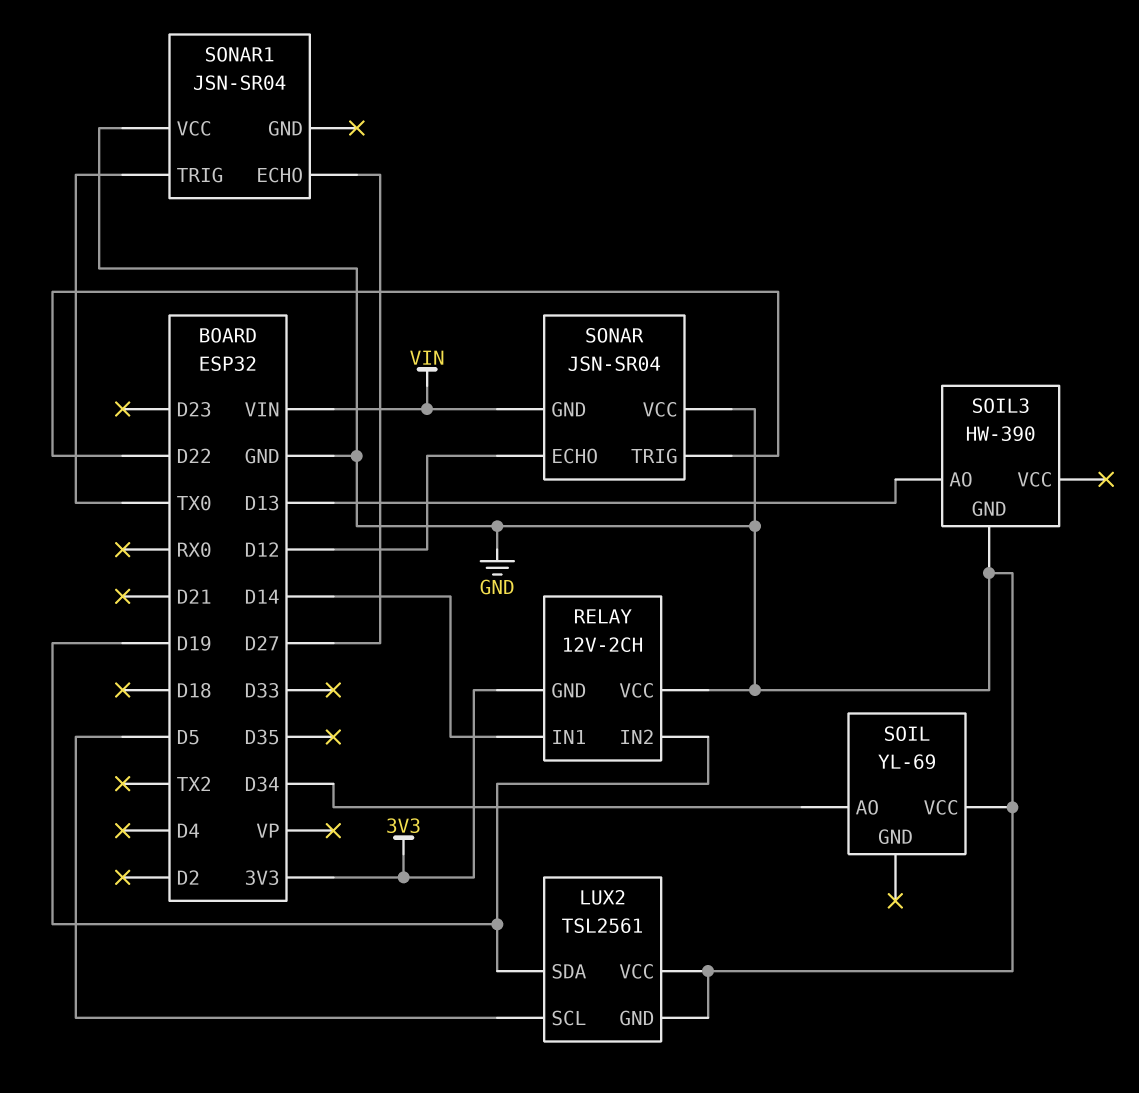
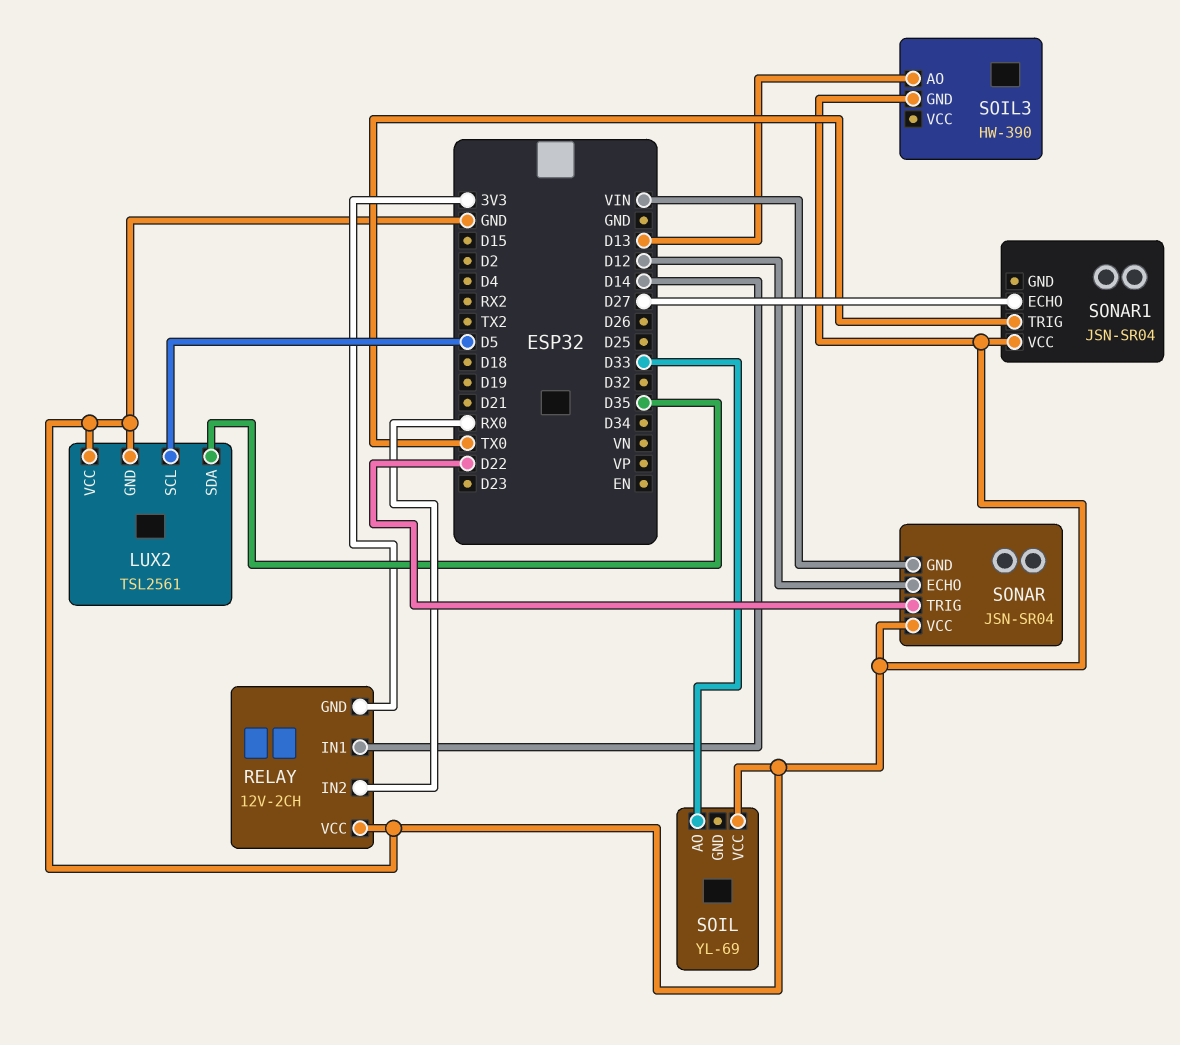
LUX2 pin SDA: D19 -> D35
RELAY pin IN2: D19 -> RX0
SOIL pin AO: D34 -> D33

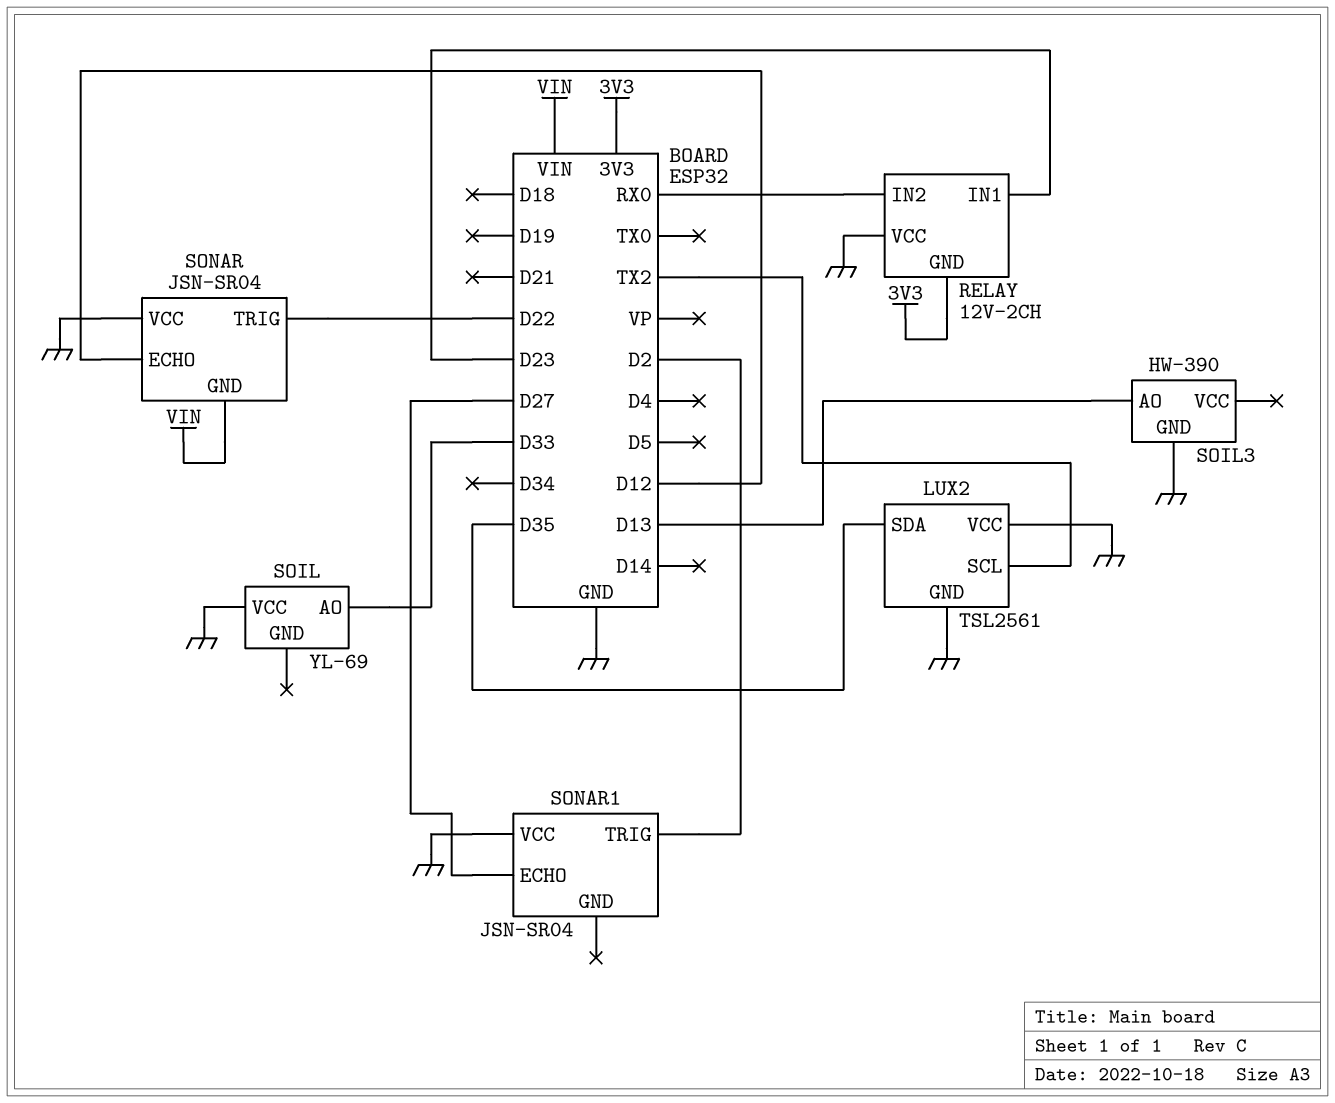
LUX2 pin SCL: D5 -> TX2
RELAY pin IN1: D14 -> D23
SONAR1 pin TRIG: TX0 -> D2

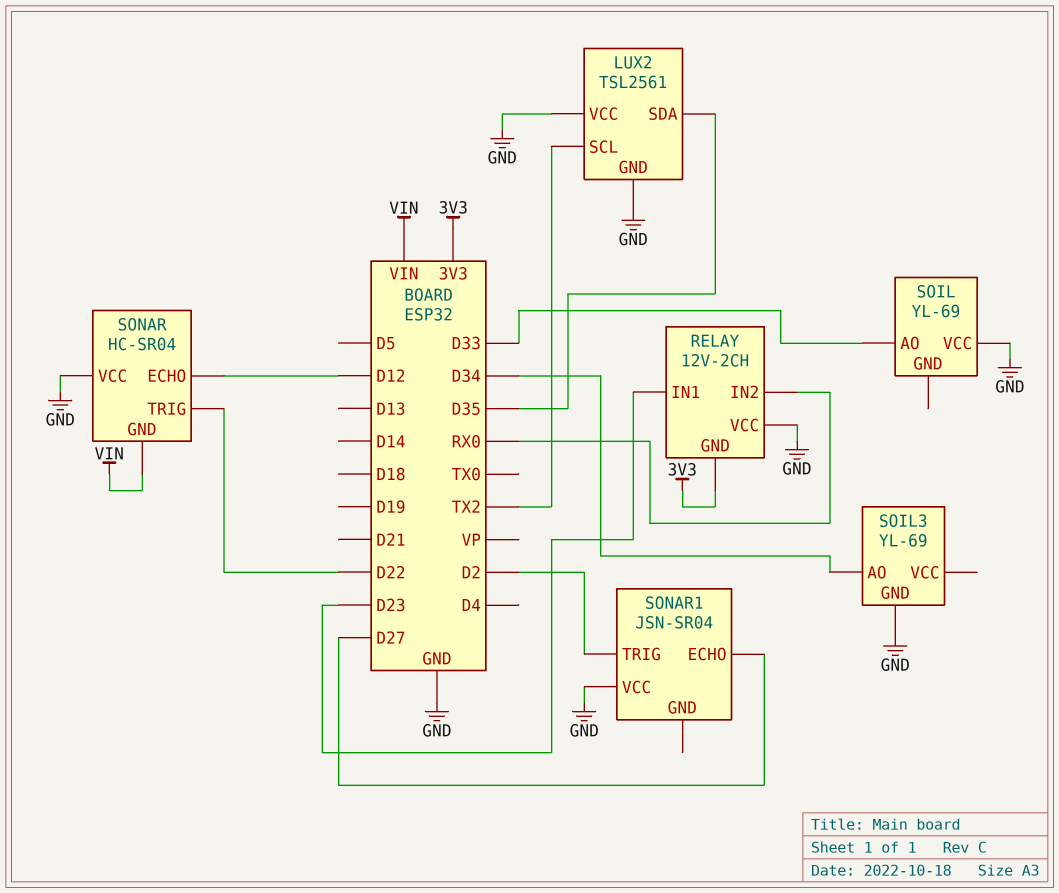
SOIL3: HW-390 -> YL-69
SOIL3 pin AO: D13 -> D34
SONAR: JSN-SR04 -> HC-SR04

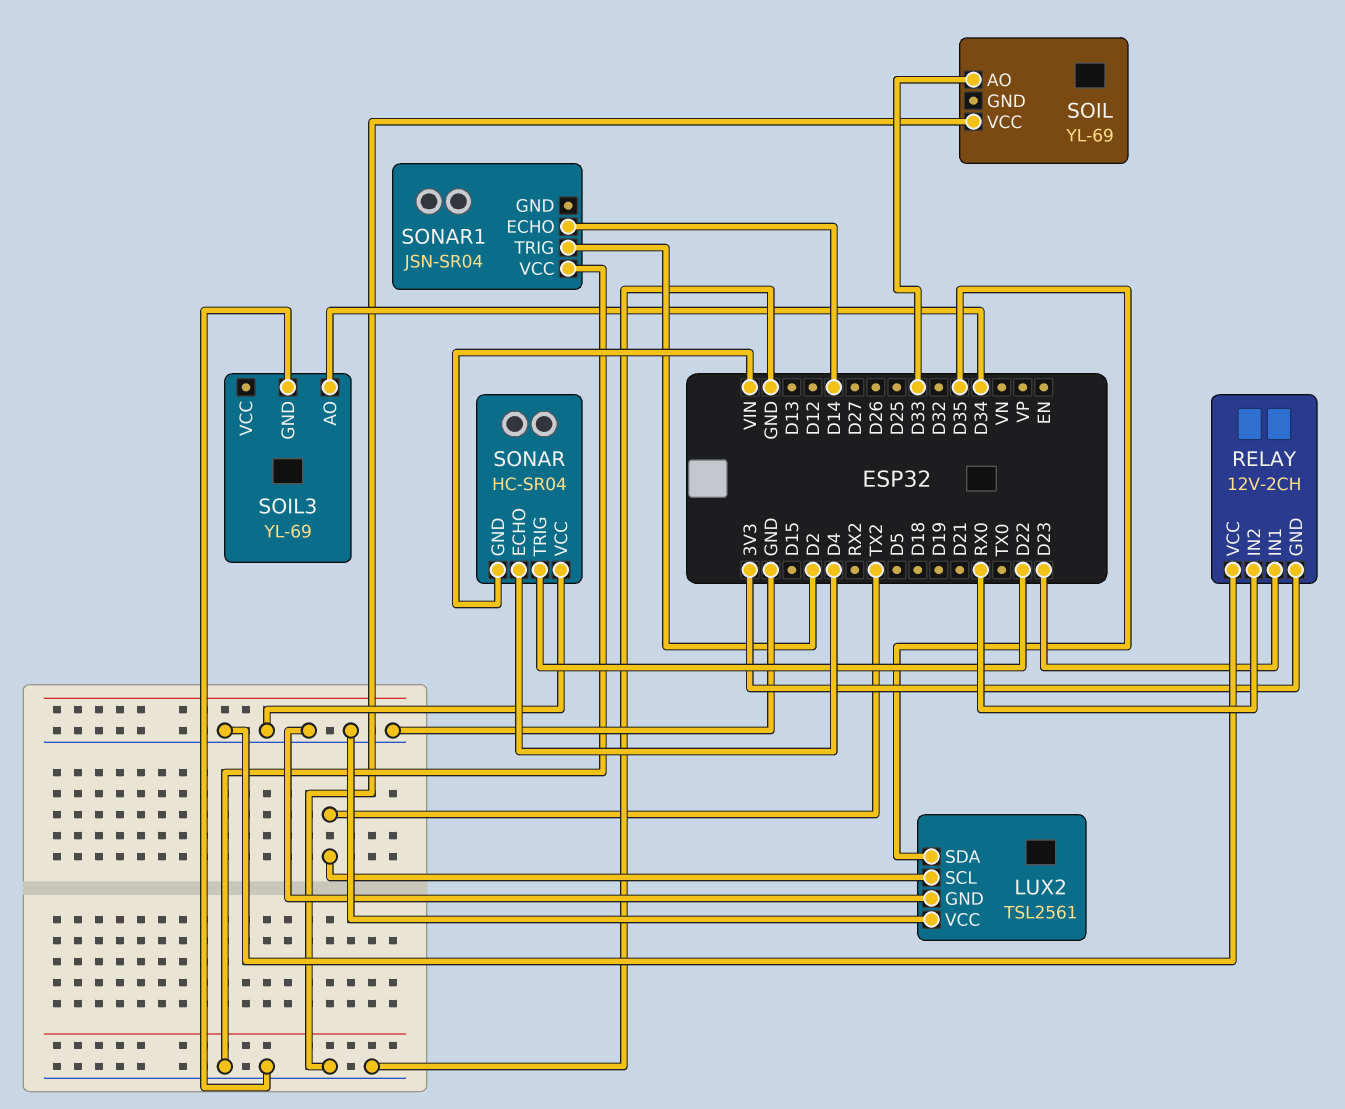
SONAR pin ECHO: D12 -> D4
SONAR1 pin ECHO: D27 -> D14

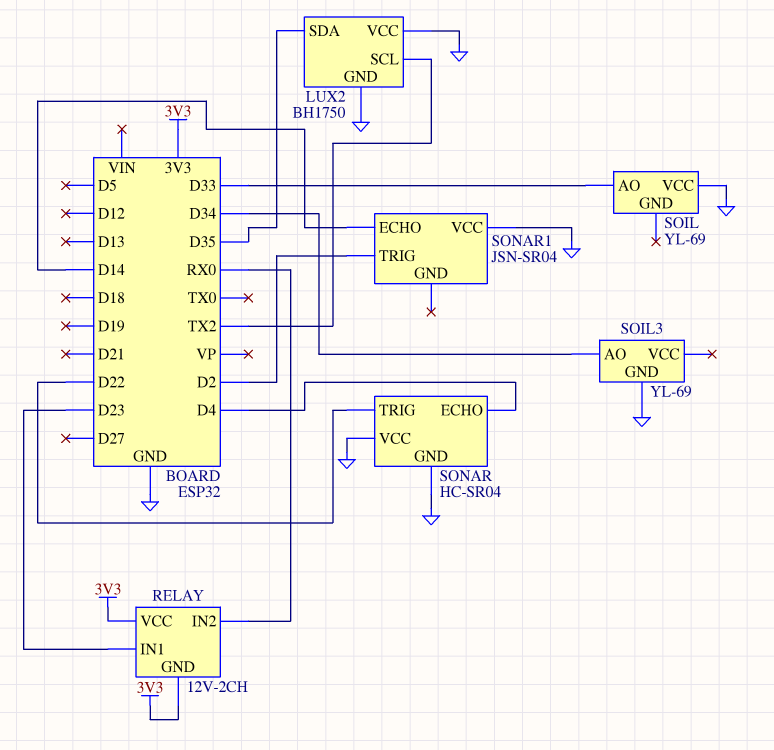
LUX2: TSL2561 -> BH1750
RELAY pin VCC: GND -> 3V3
SONAR pin GND: VIN -> GND

